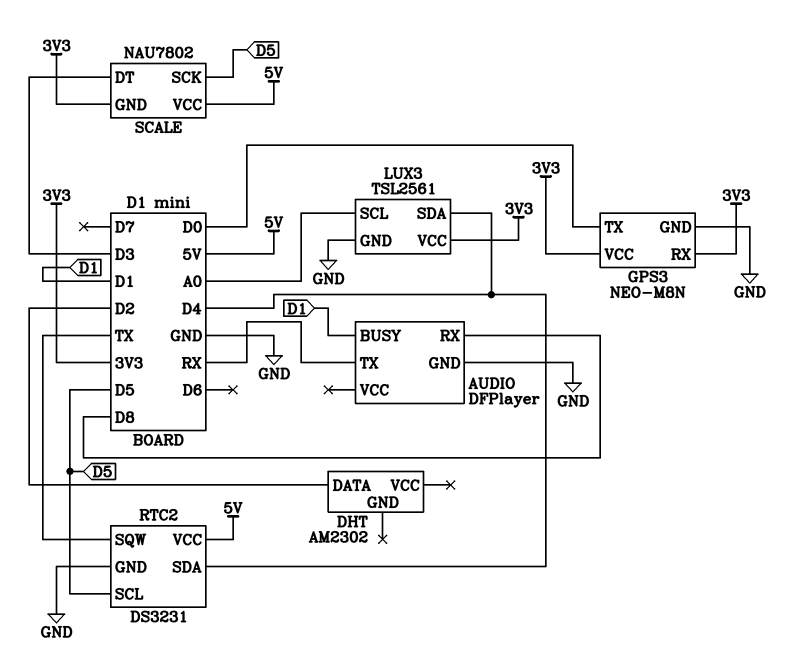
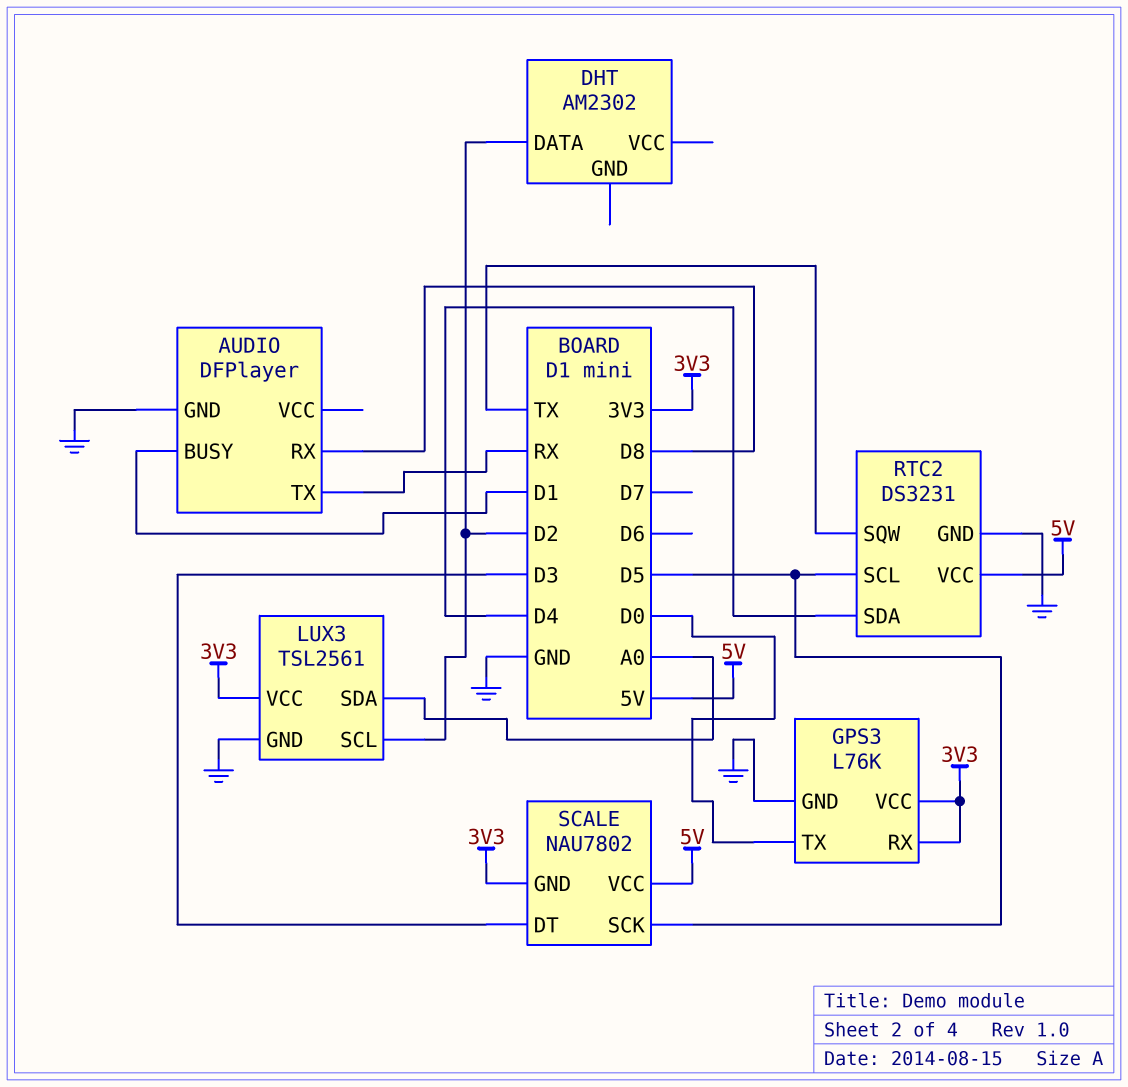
GPS3: NEO-M8N -> L76K
LUX3 pin SCL: A0 -> D2
LUX3 pin SDA: D4 -> A0

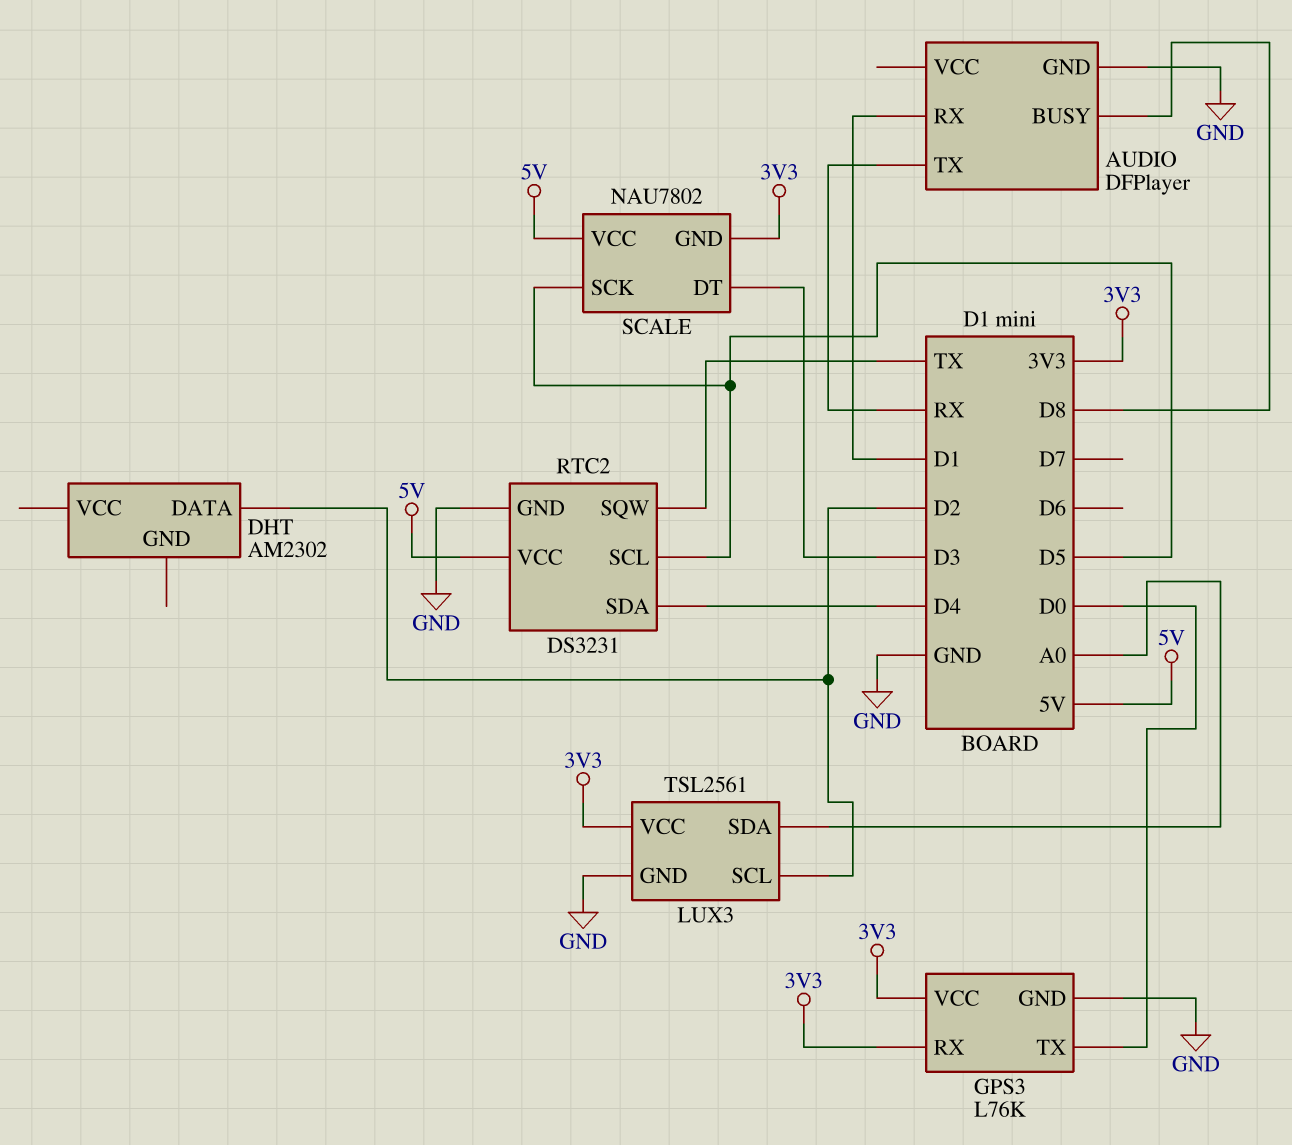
AUDIO pin BUSY: D1 -> D8
AUDIO pin RX: D8 -> D1

